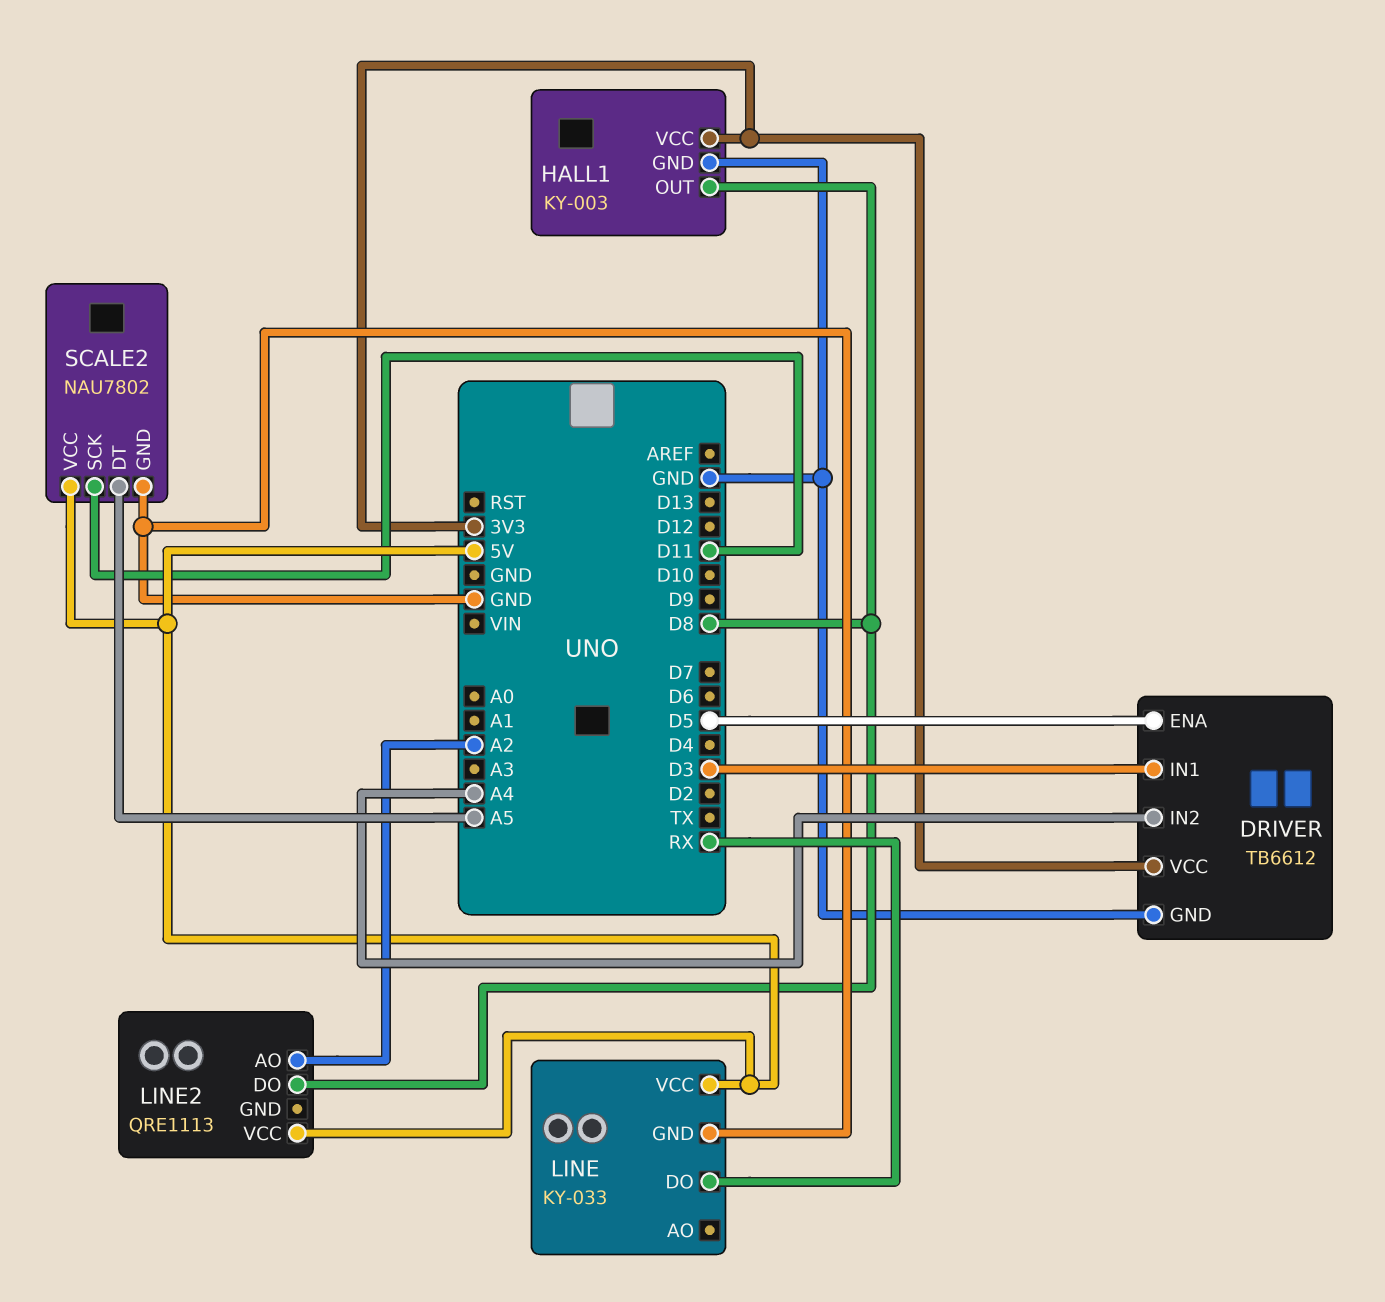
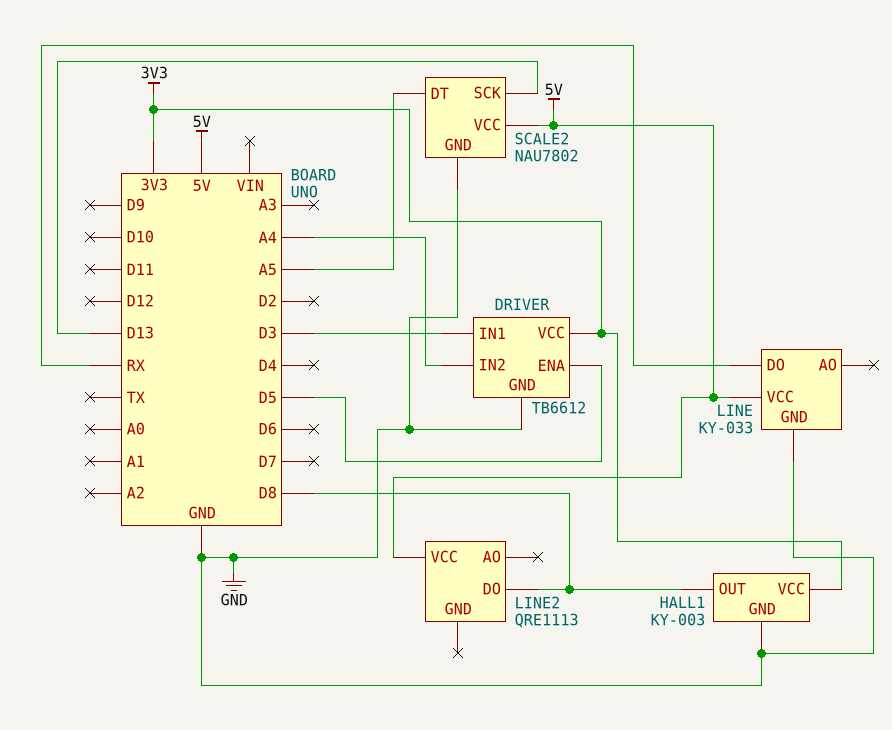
LINE2 pin AO: A2 -> none
SCALE2 pin SCK: D11 -> D13

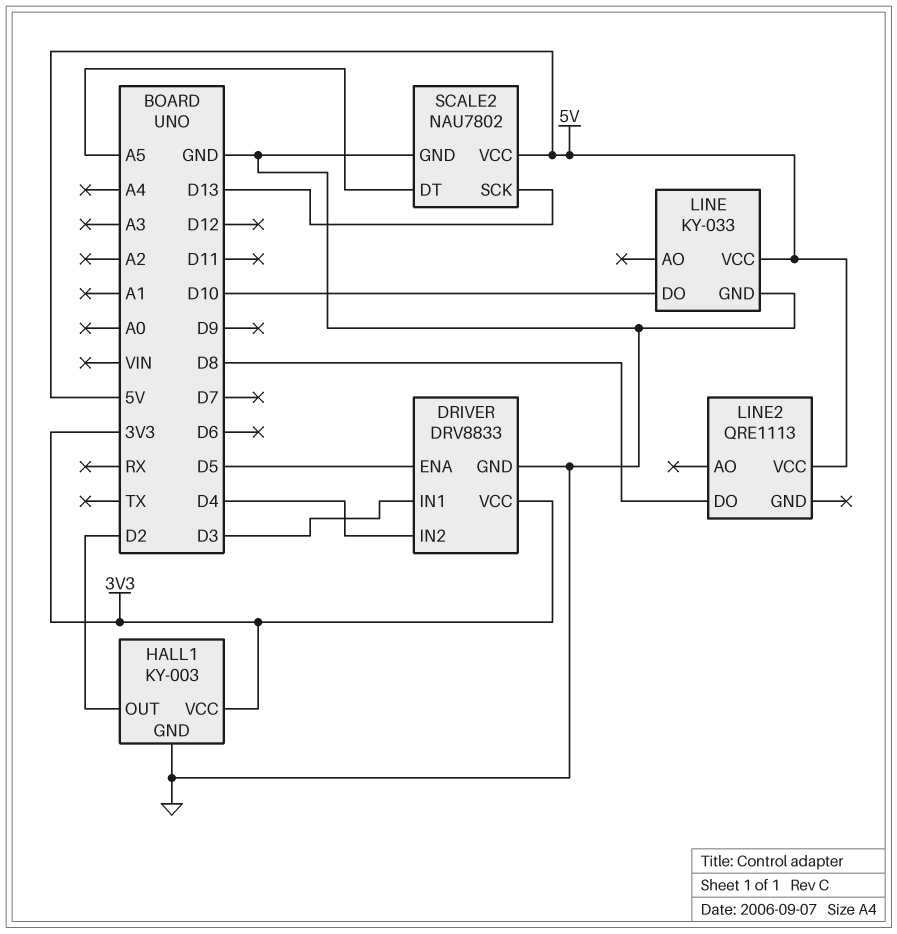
DRIVER: TB6612 -> DRV8833
DRIVER pin IN2: A4 -> D4
HALL1 pin OUT: D8 -> D2
LINE pin DO: RX -> D10

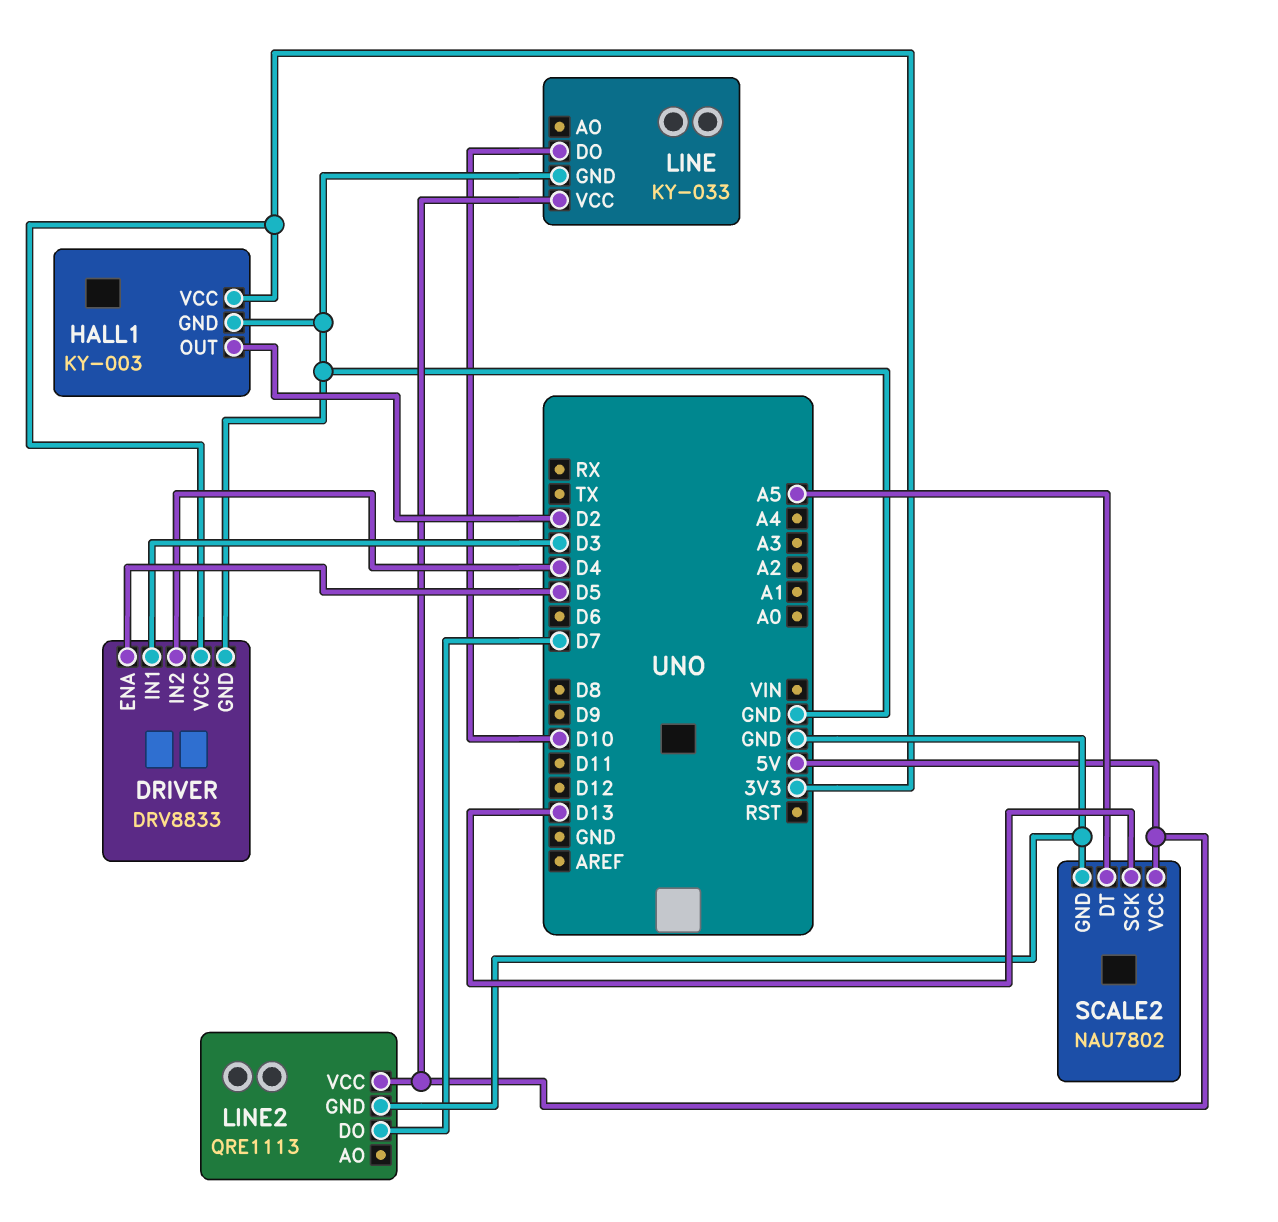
LINE2 pin DO: D8 -> D7
LINE2 pin GND: none -> GND

